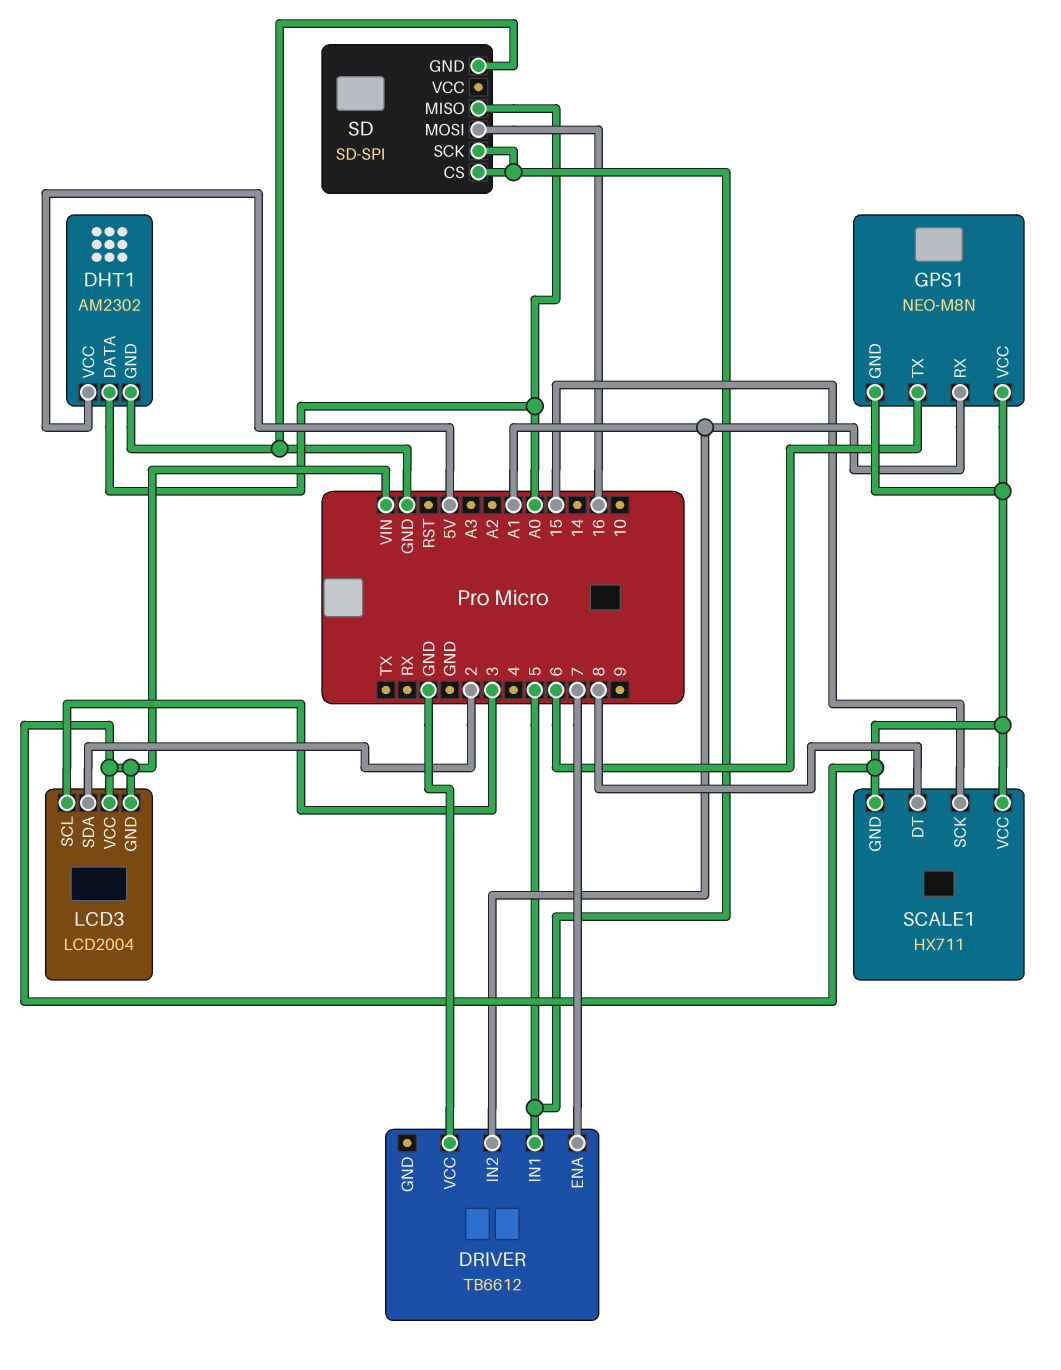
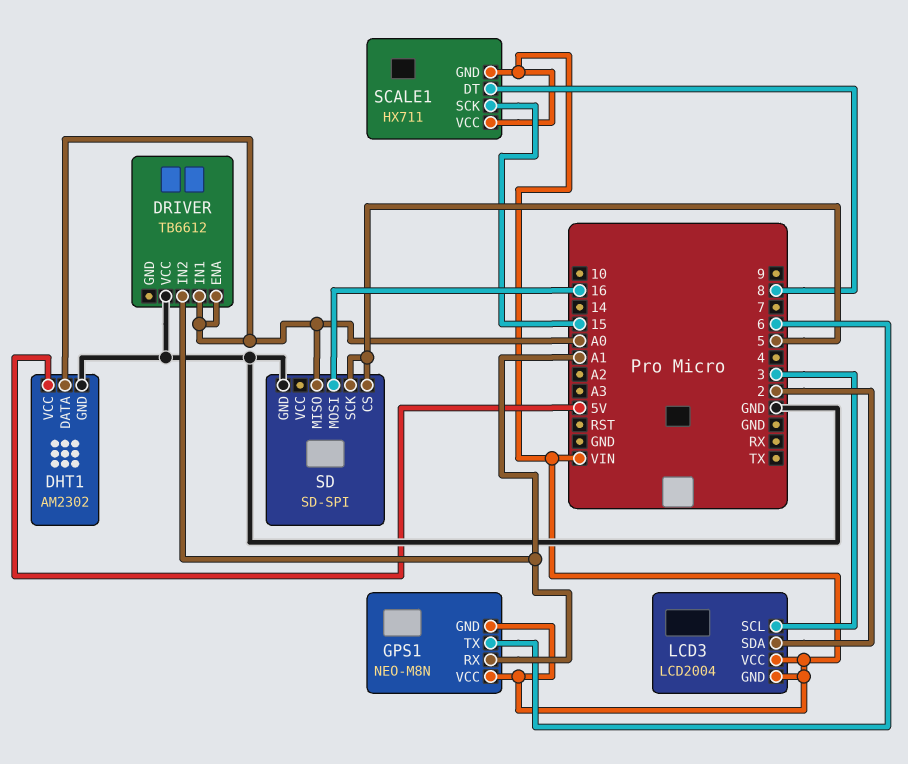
DRIVER pin ENA: 7 -> A0
DRIVER pin IN1: 5 -> A0

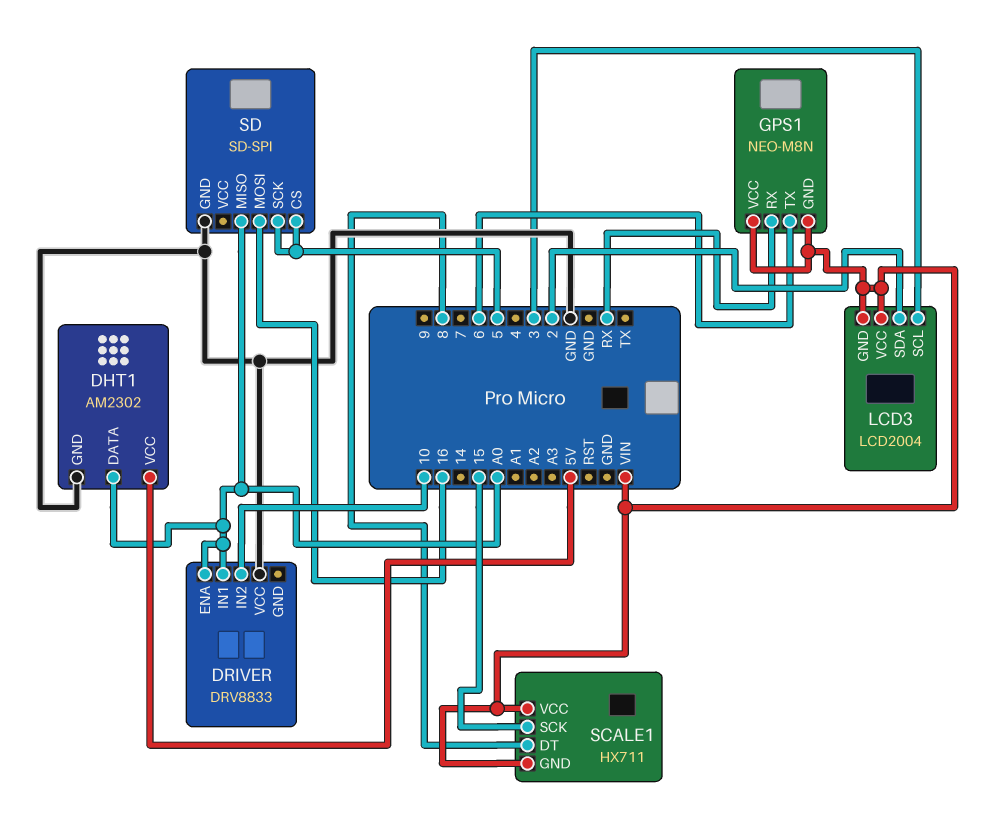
DRIVER: TB6612 -> DRV8833
DRIVER pin IN2: A1 -> 10
GPS1 pin RX: A1 -> RX

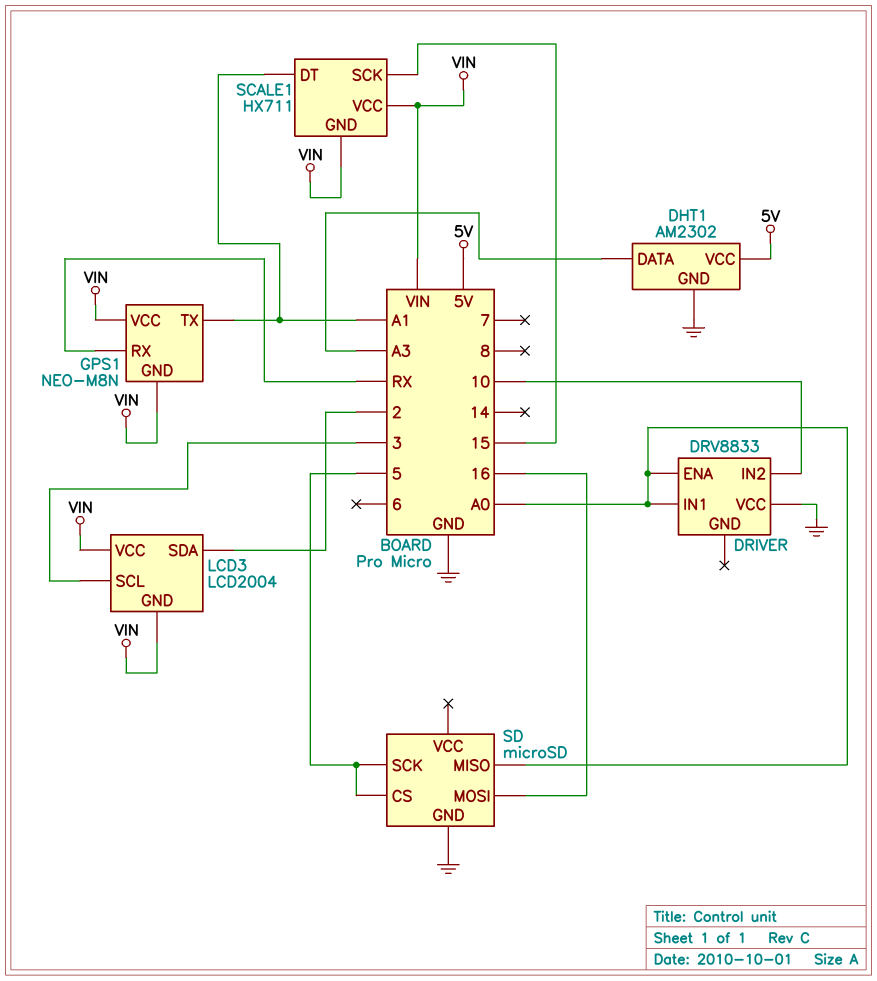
DHT1 pin DATA: A0 -> A3
GPS1 pin TX: 6 -> A1
SCALE1 pin DT: 8 -> A1
SD: SD-SPI -> microSD

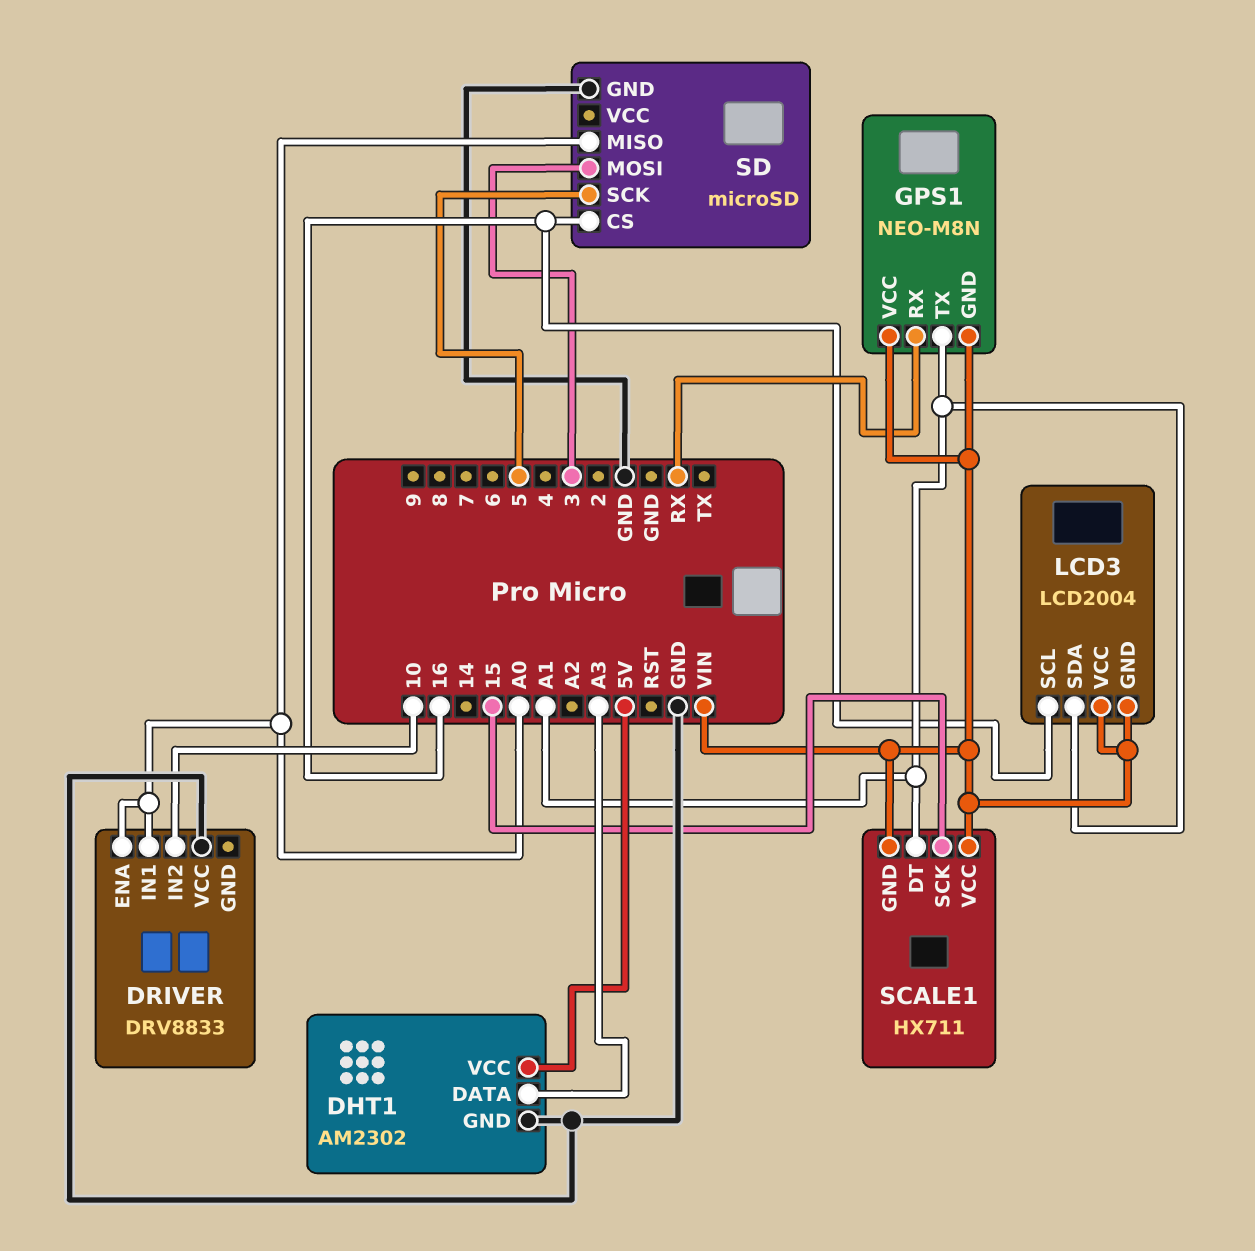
LCD3 pin SCL: 3 -> 16
LCD3 pin SDA: 2 -> A1
SD pin CS: 5 -> 16
SD pin MOSI: 16 -> 3

